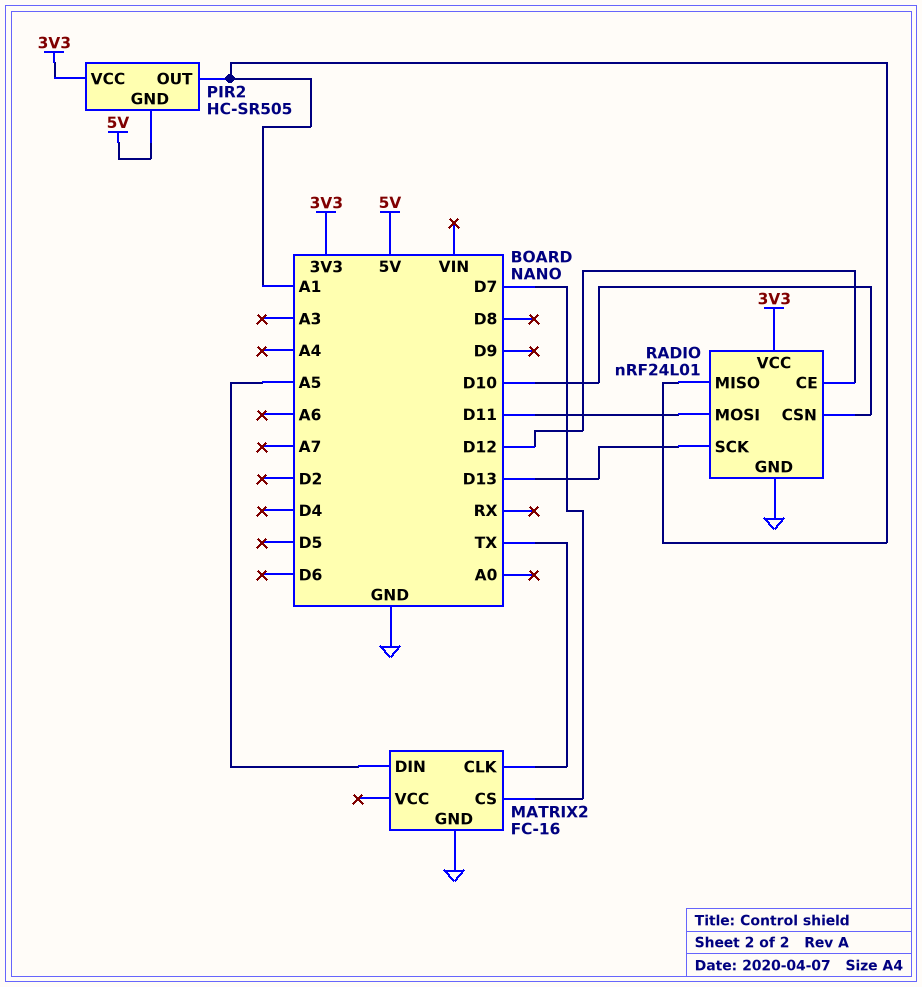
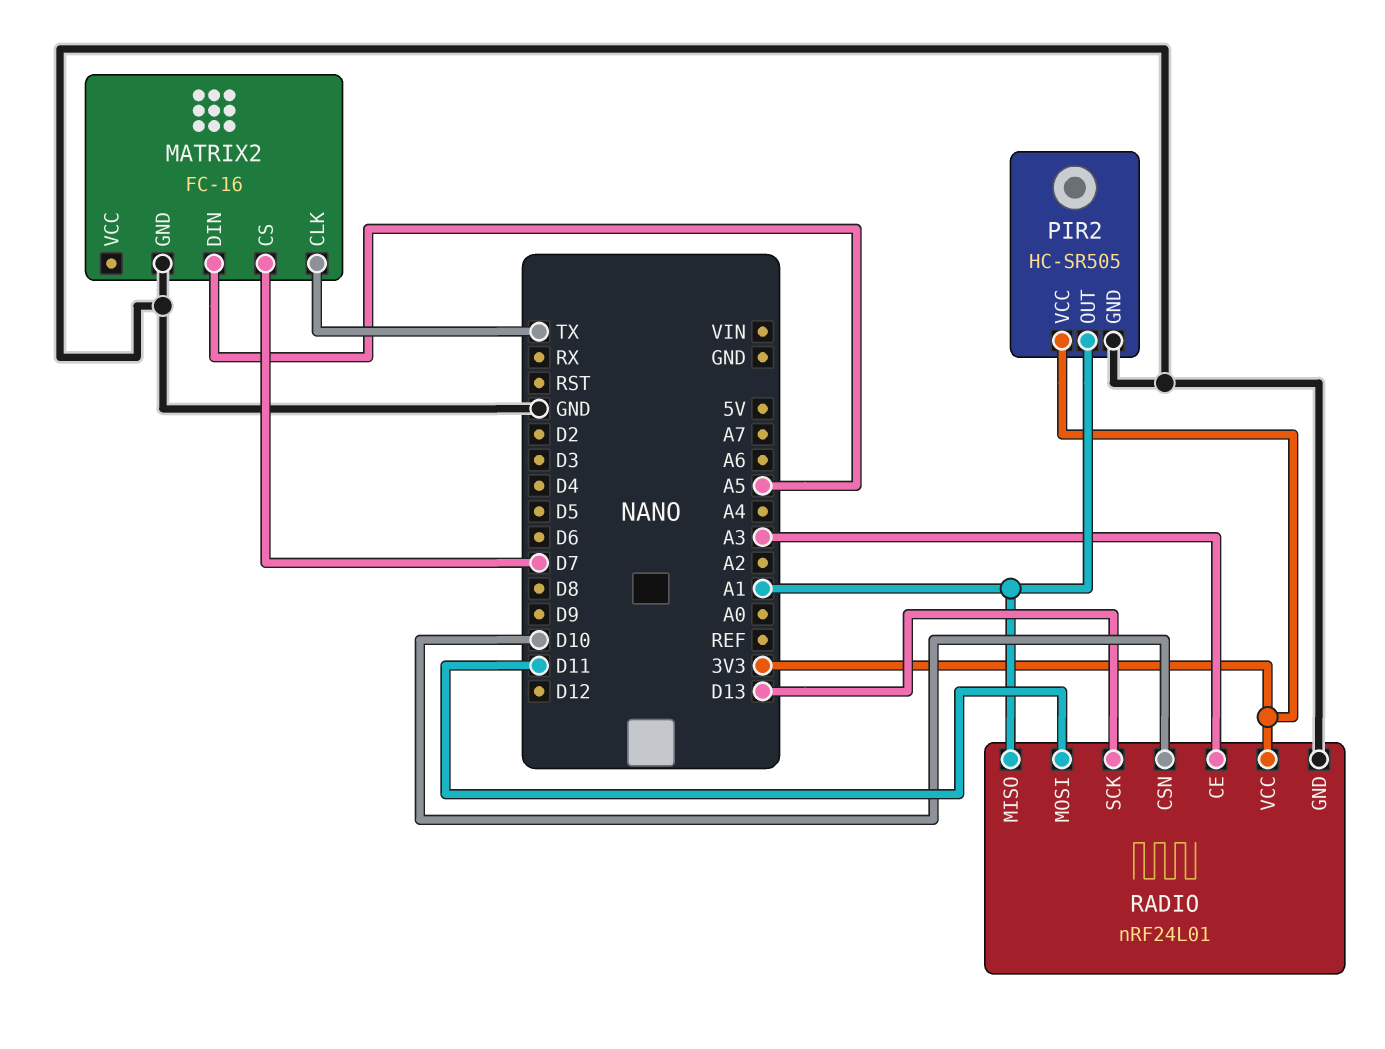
PIR2 pin GND: 5V -> GND
RADIO pin CE: D12 -> A3

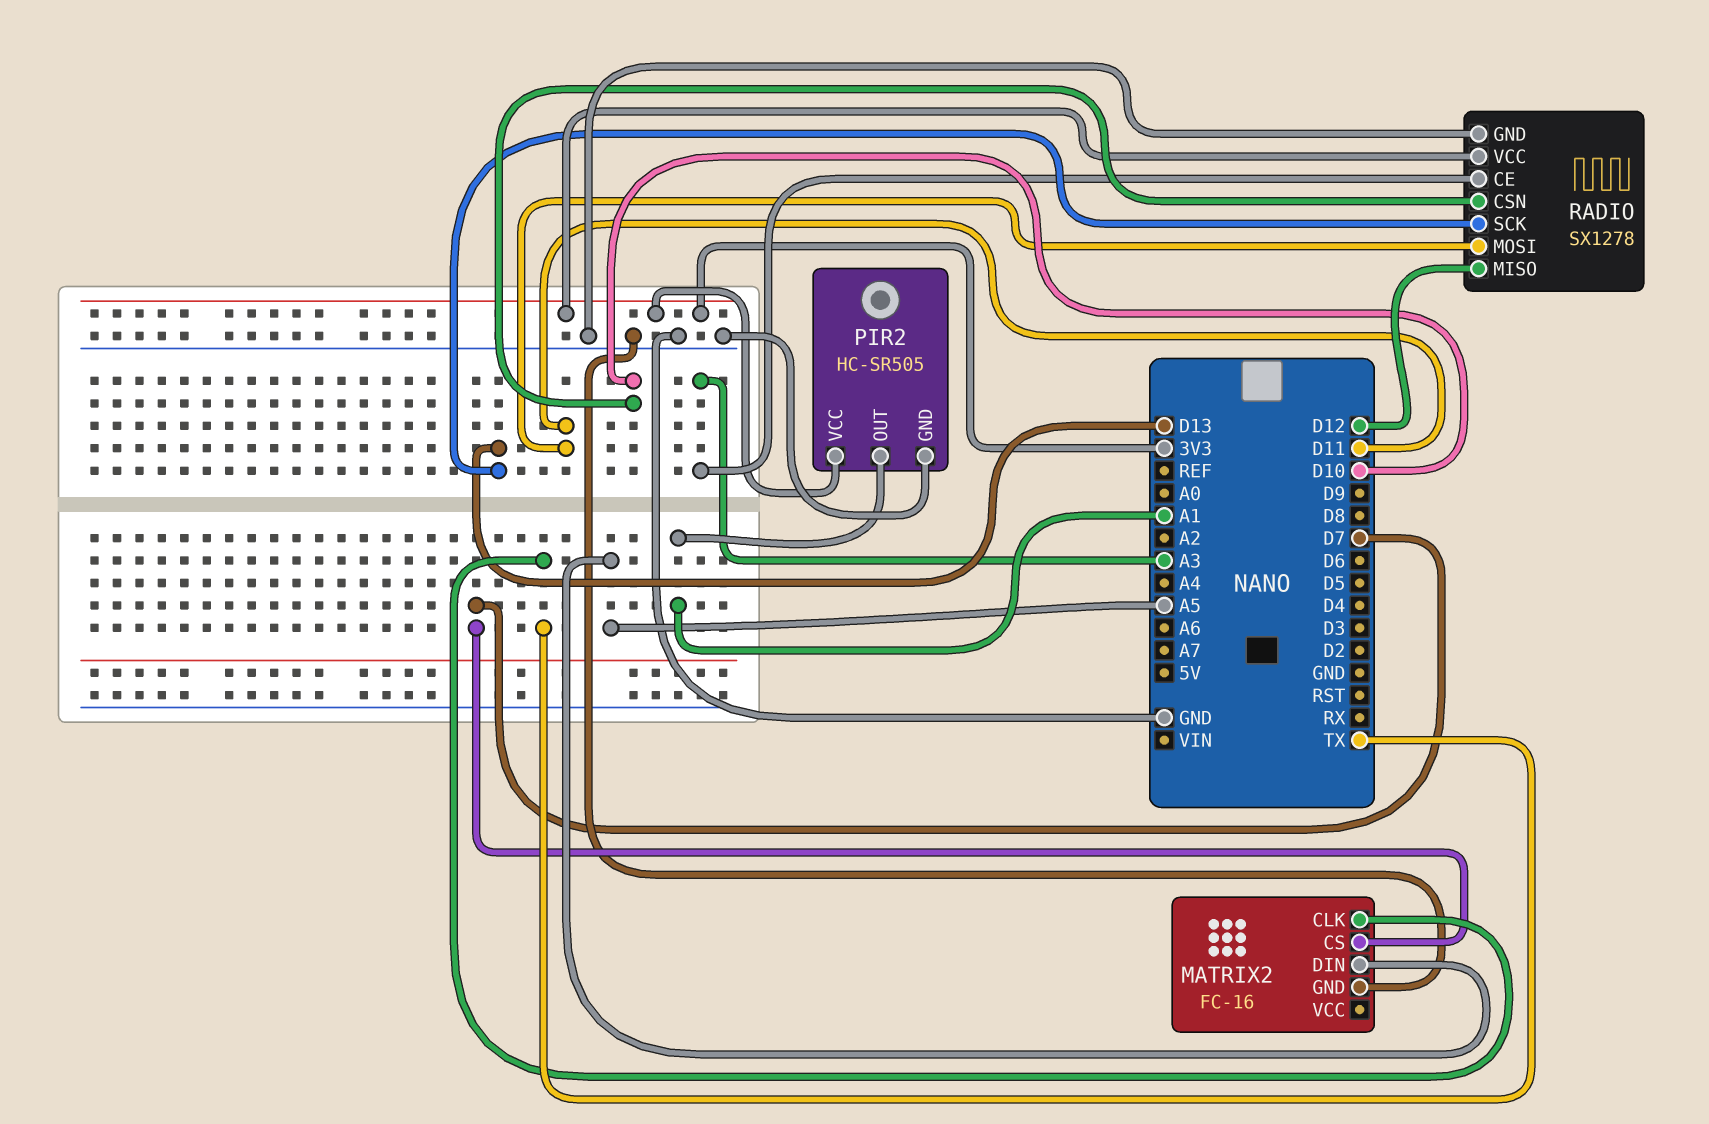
RADIO: nRF24L01 -> SX1278
RADIO pin MISO: A1 -> D12

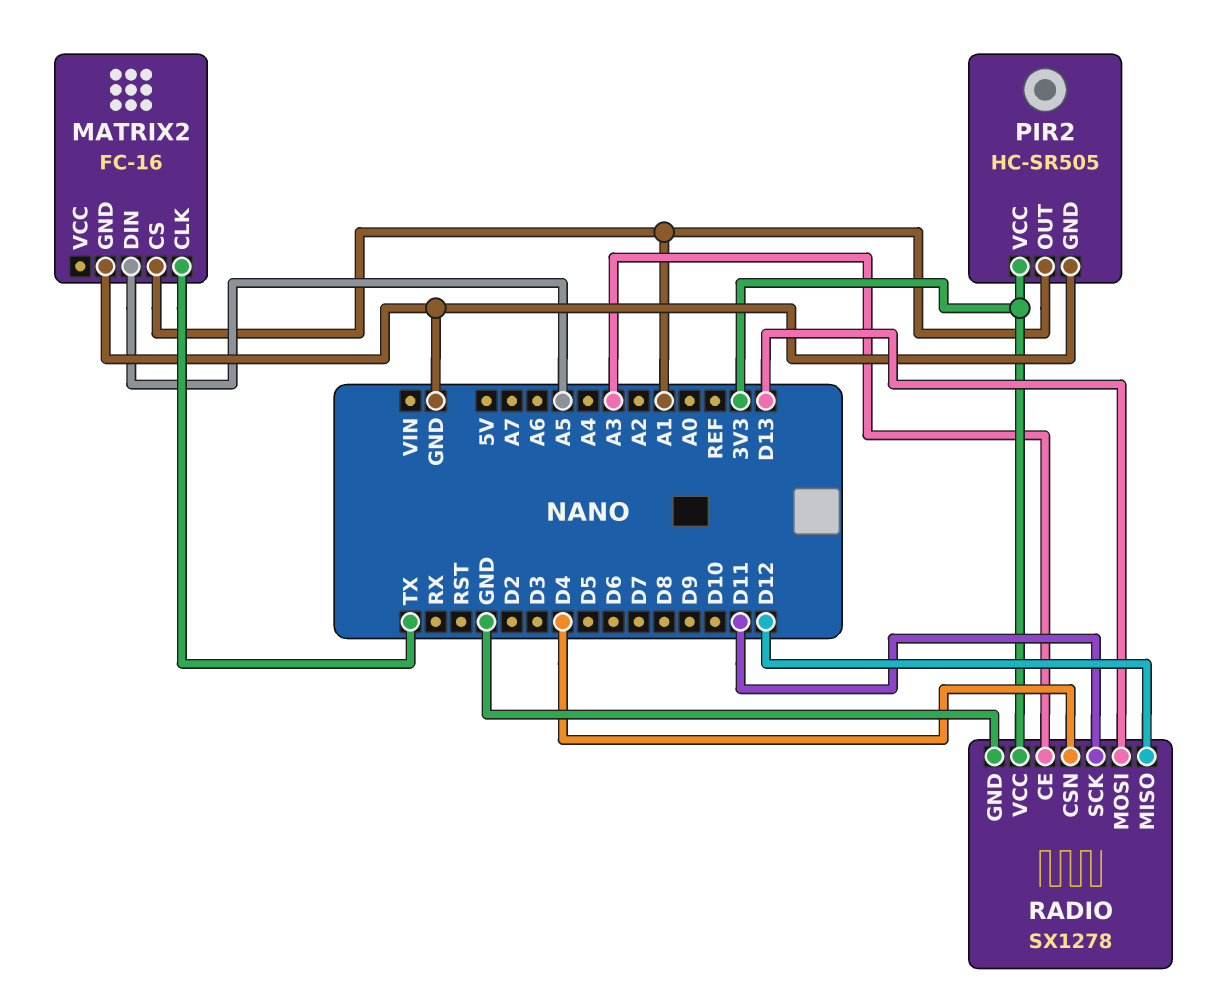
MATRIX2 pin CS: D7 -> A1
RADIO pin CSN: D10 -> D4
RADIO pin MOSI: D11 -> D13
RADIO pin SCK: D13 -> D11

